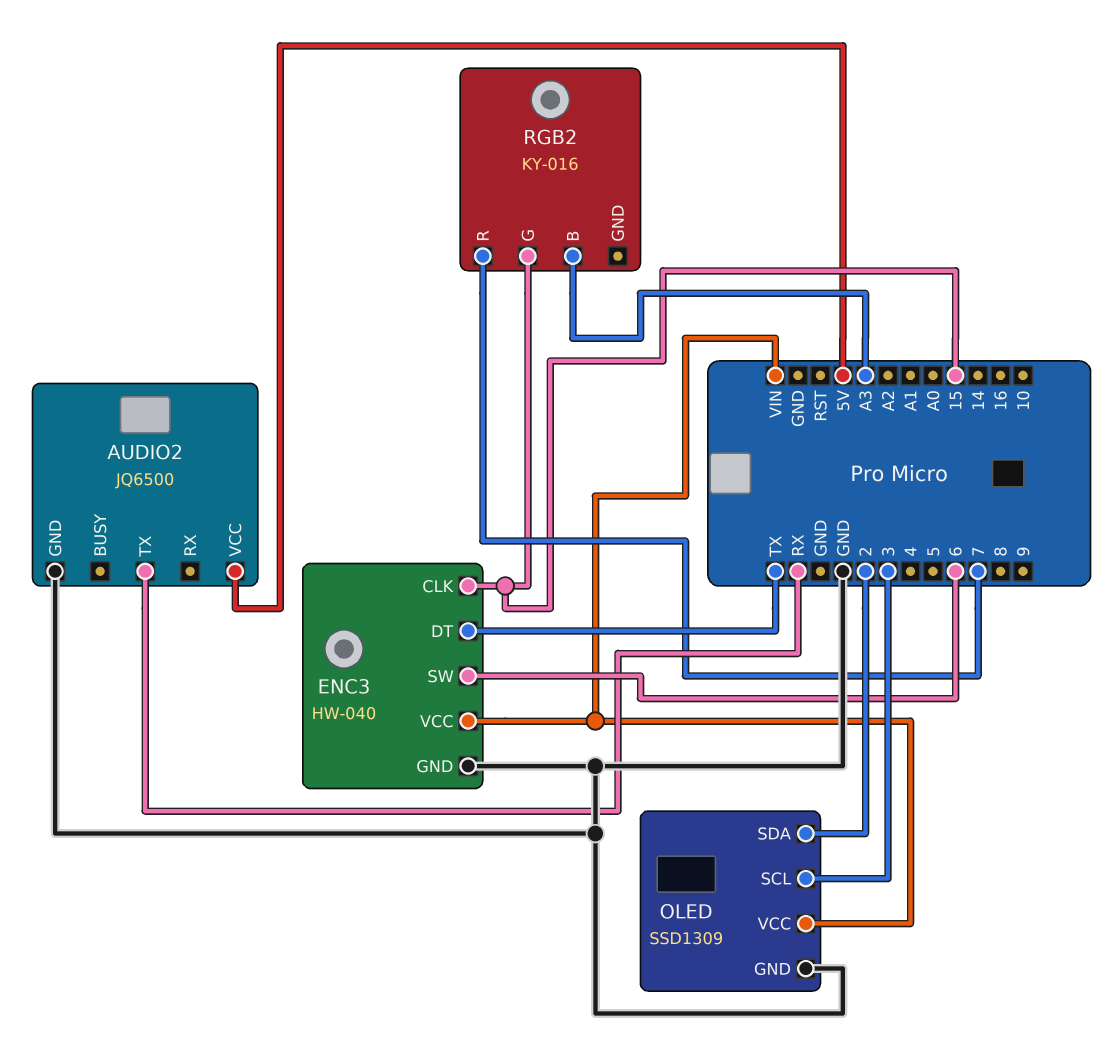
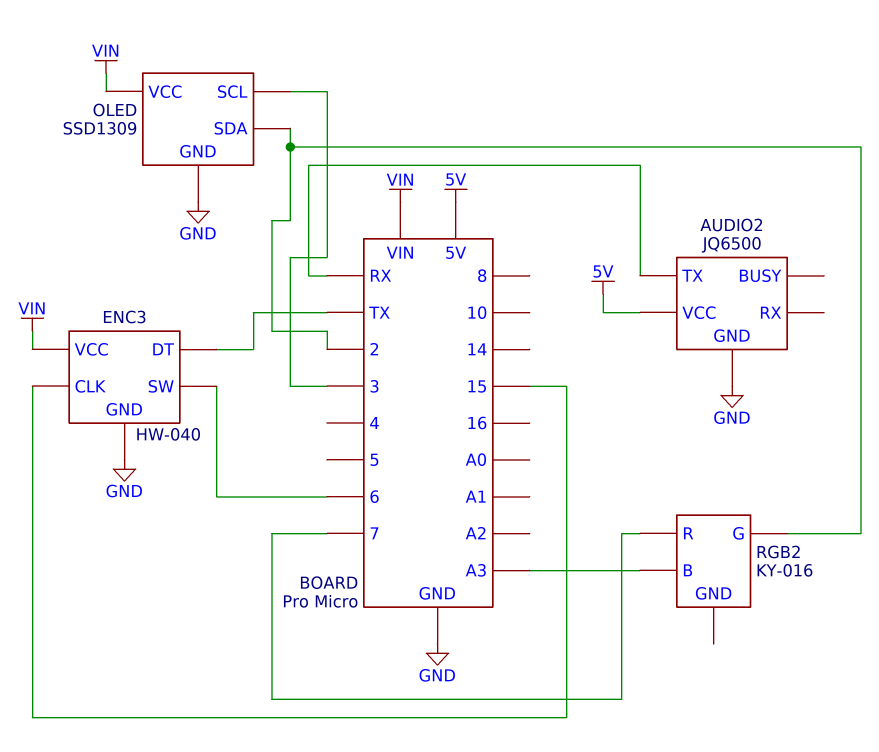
RGB2 pin G: 15 -> 2

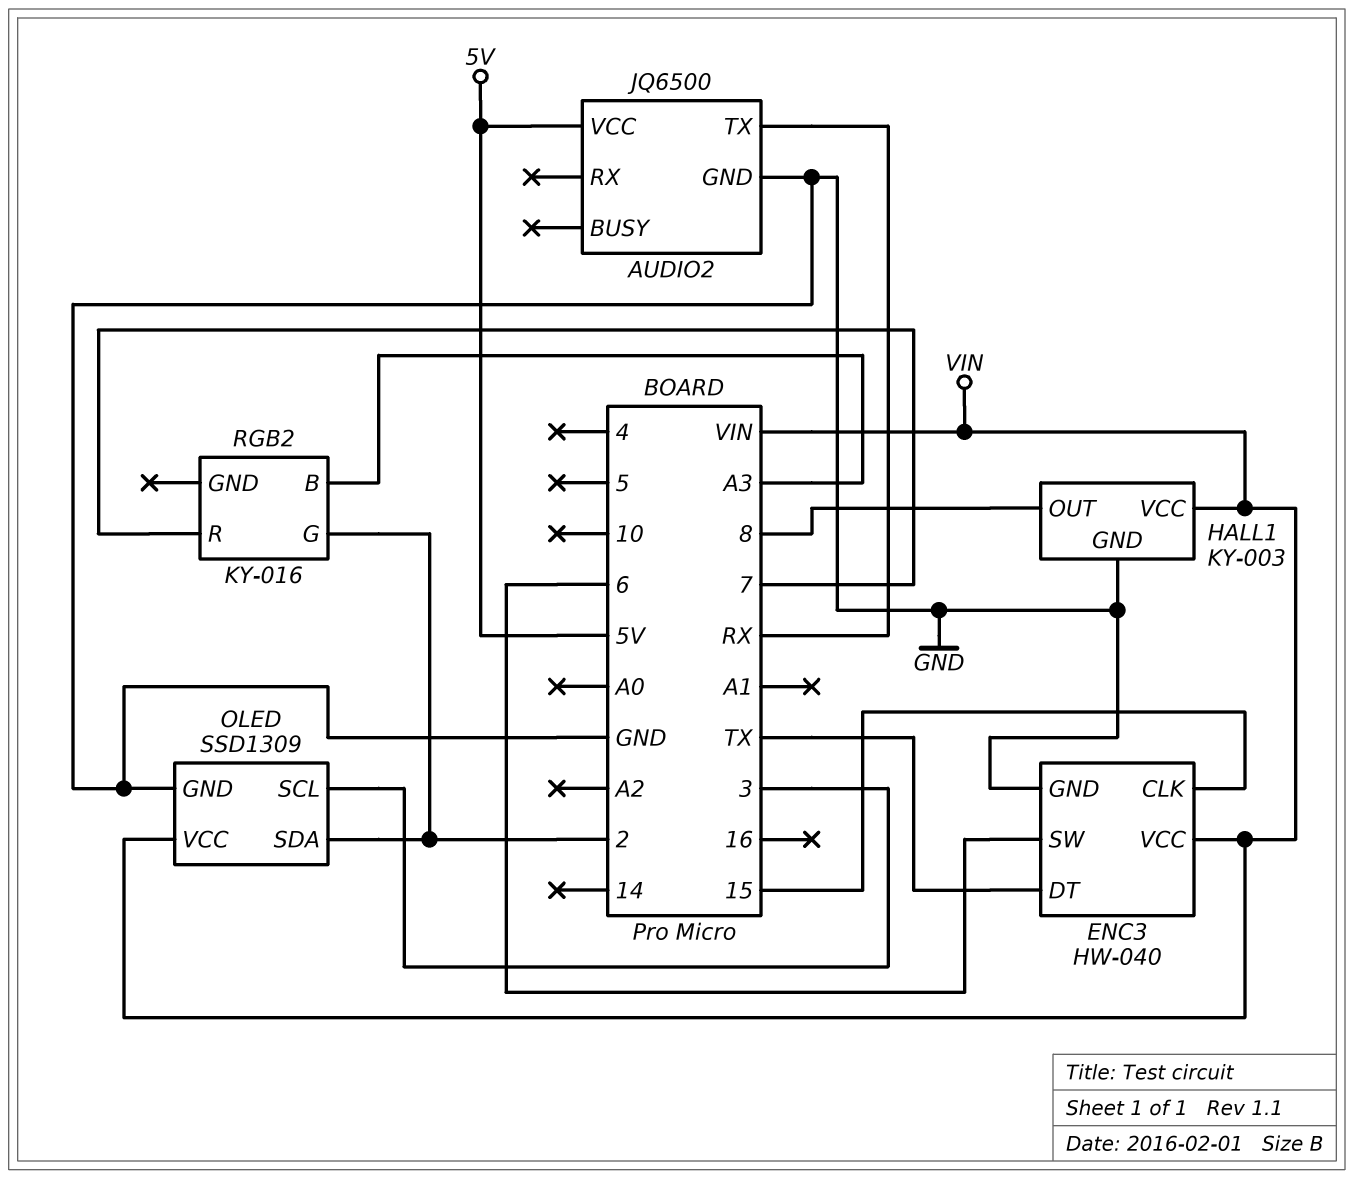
HALL1: none -> KY-003
HALL1 pin GND: none -> GND
HALL1 pin OUT: none -> 8
HALL1 pin VCC: none -> VIN

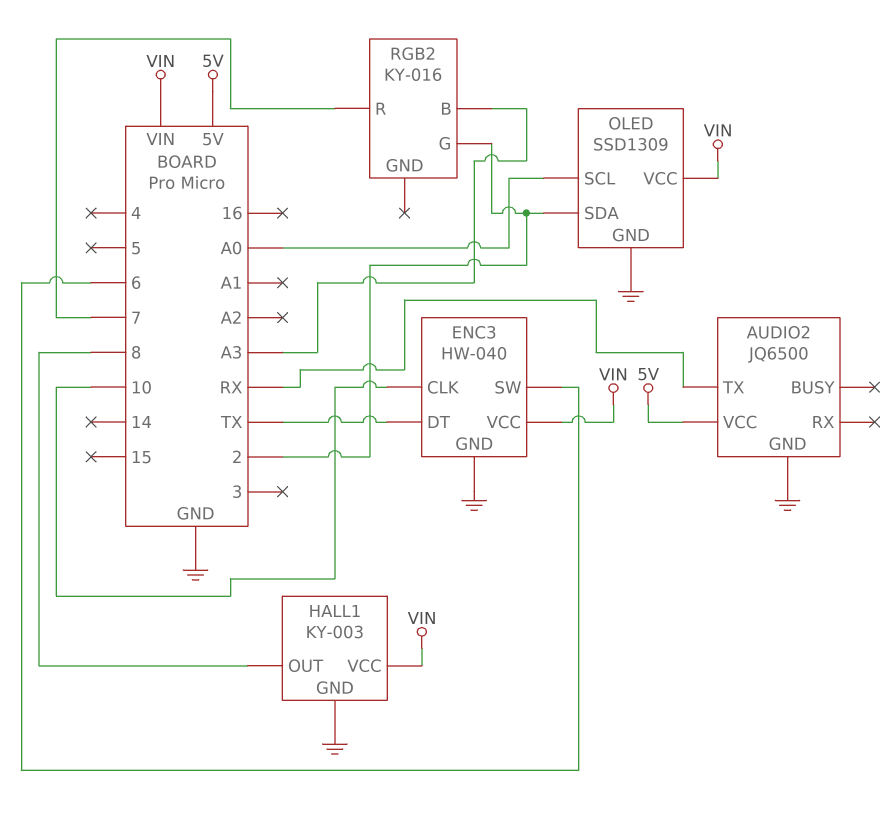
ENC3 pin CLK: 15 -> 10
OLED pin SCL: 3 -> A0

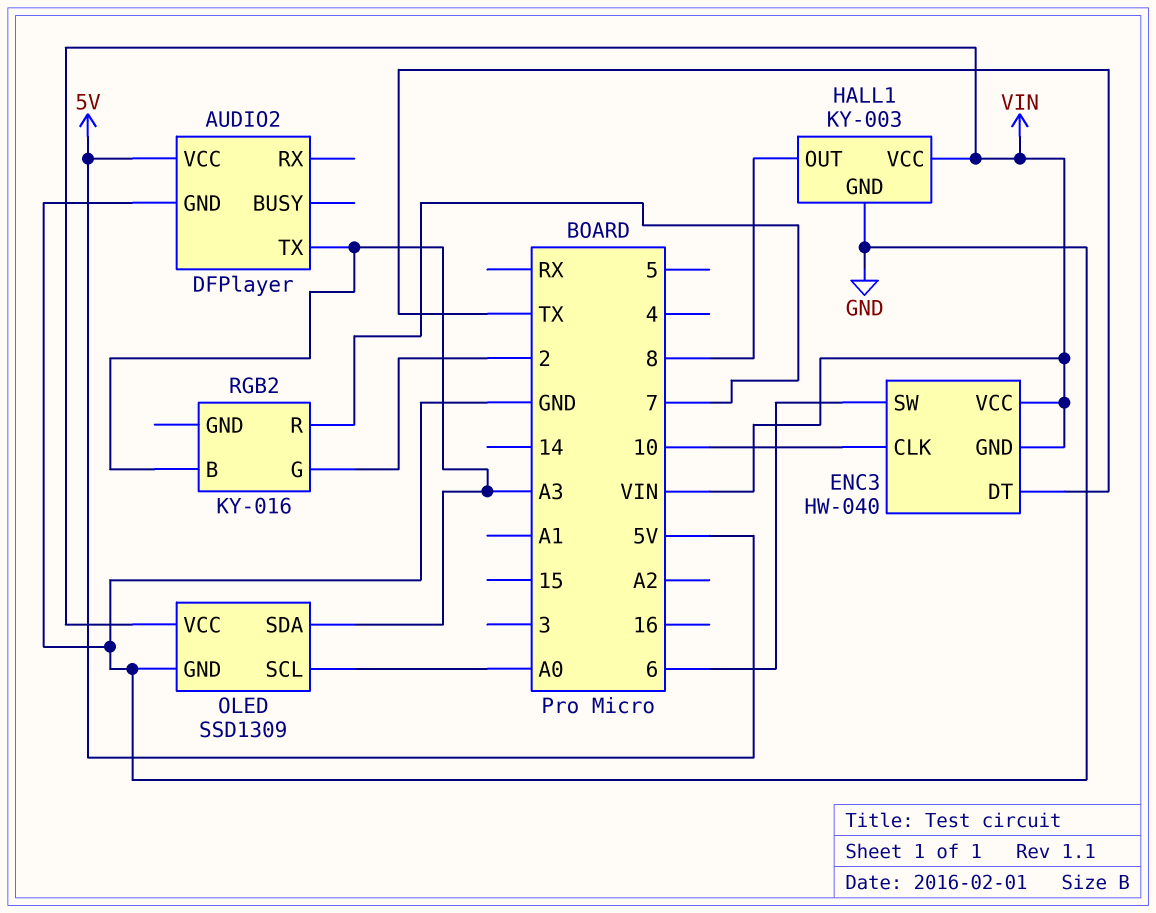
AUDIO2: JQ6500 -> DFPlayer
AUDIO2 pin TX: RX -> A3
ENC3 pin GND: GND -> VIN
OLED pin SDA: 2 -> A3

